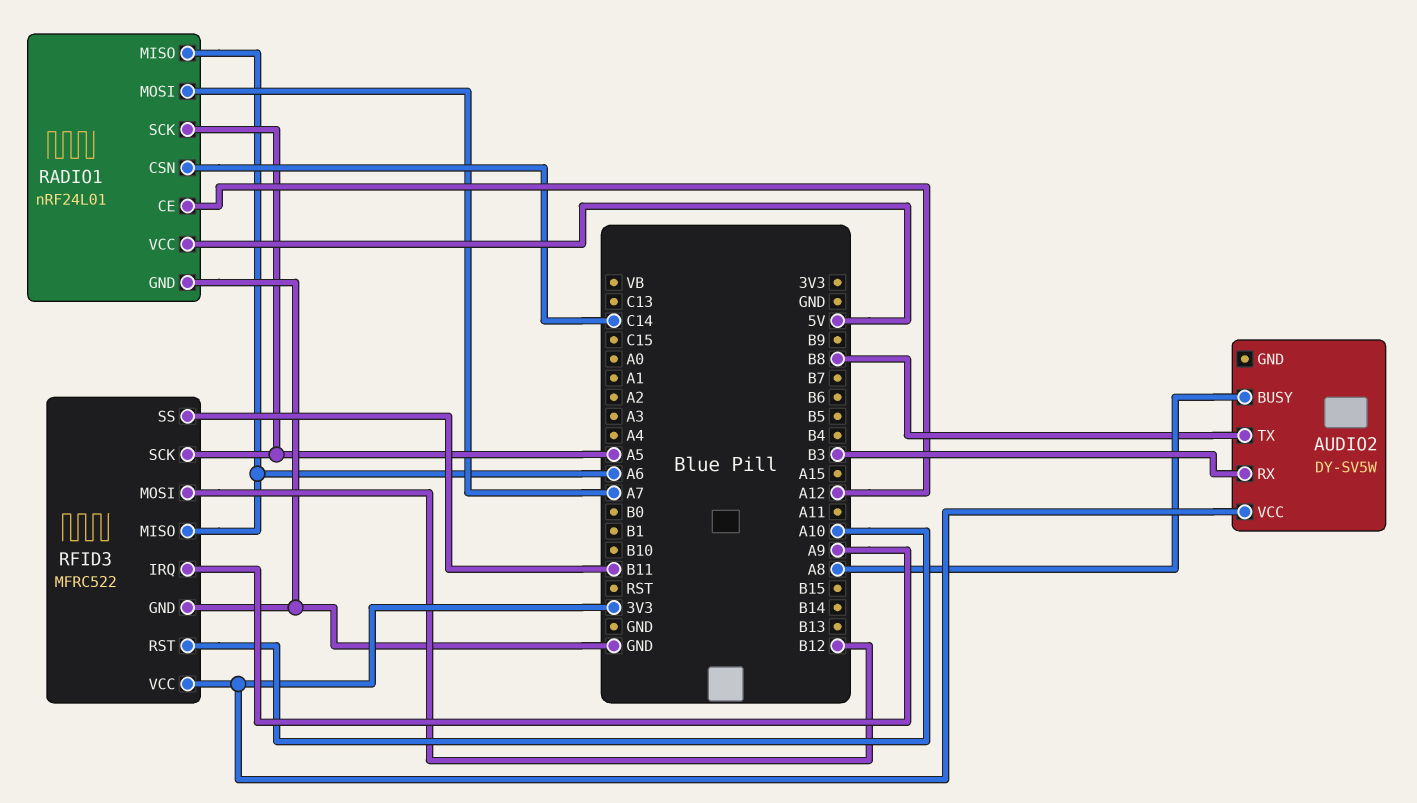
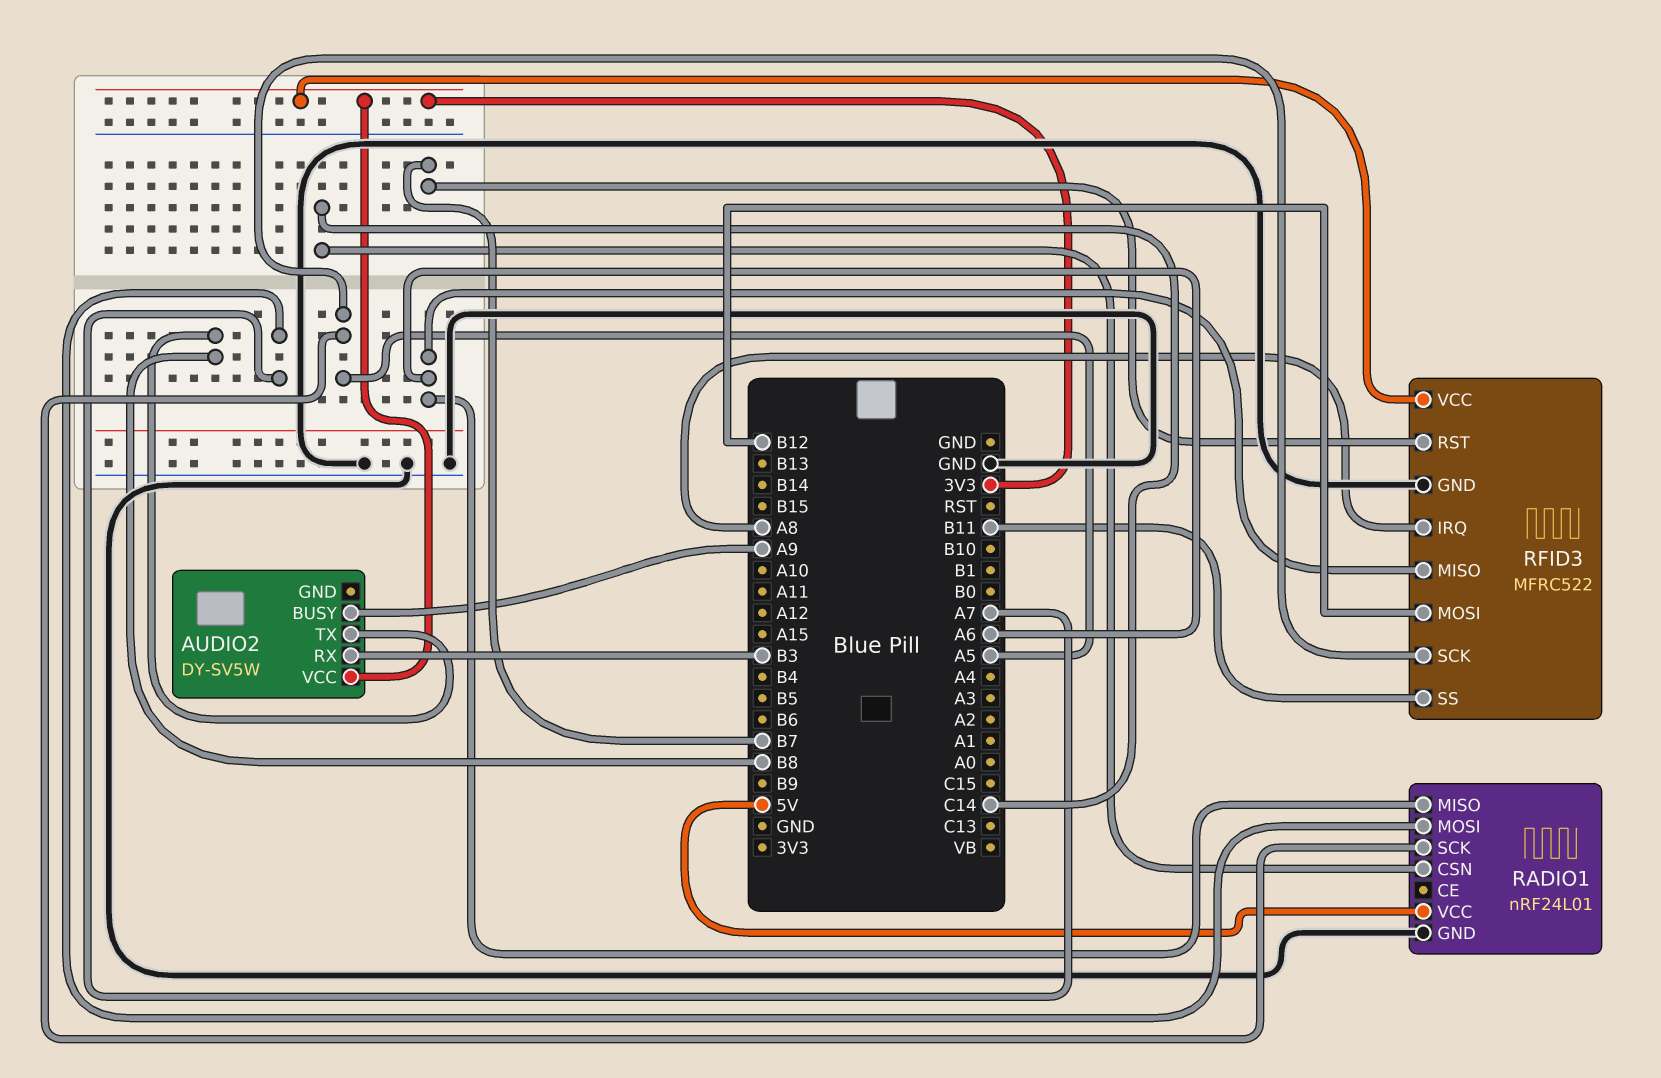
AUDIO2 pin BUSY: A8 -> A9
RADIO1 pin CE: A12 -> none
RFID3 pin IRQ: A9 -> A8
RFID3 pin RST: A10 -> B7

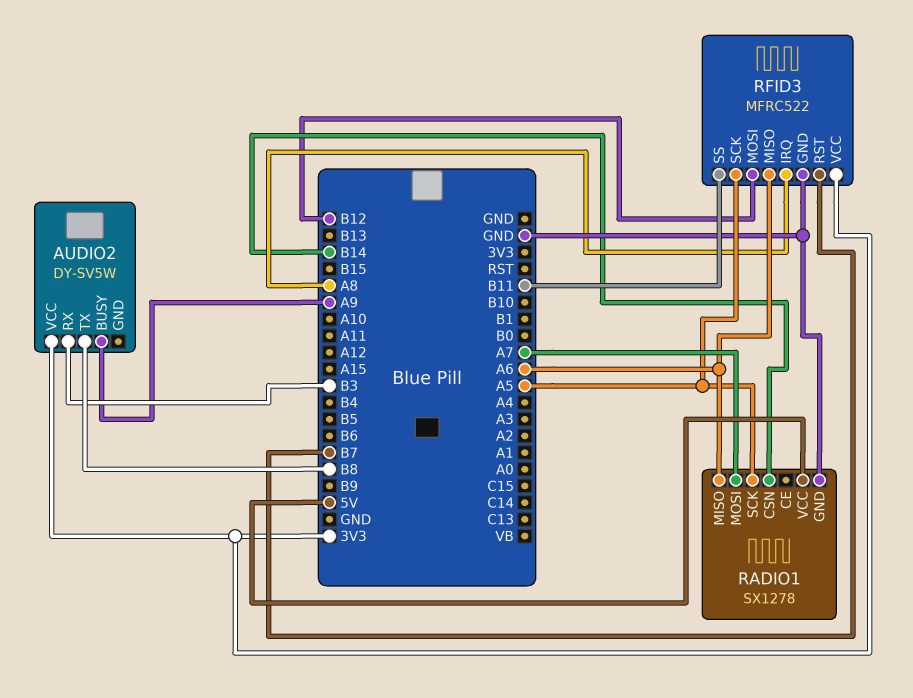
RADIO1: nRF24L01 -> SX1278
RADIO1 pin CSN: C14 -> B14

